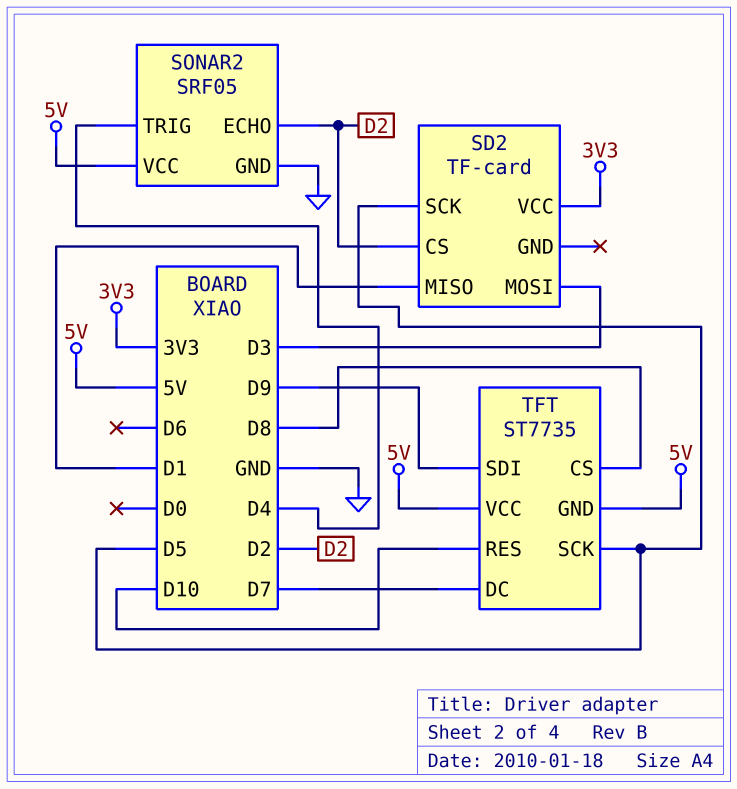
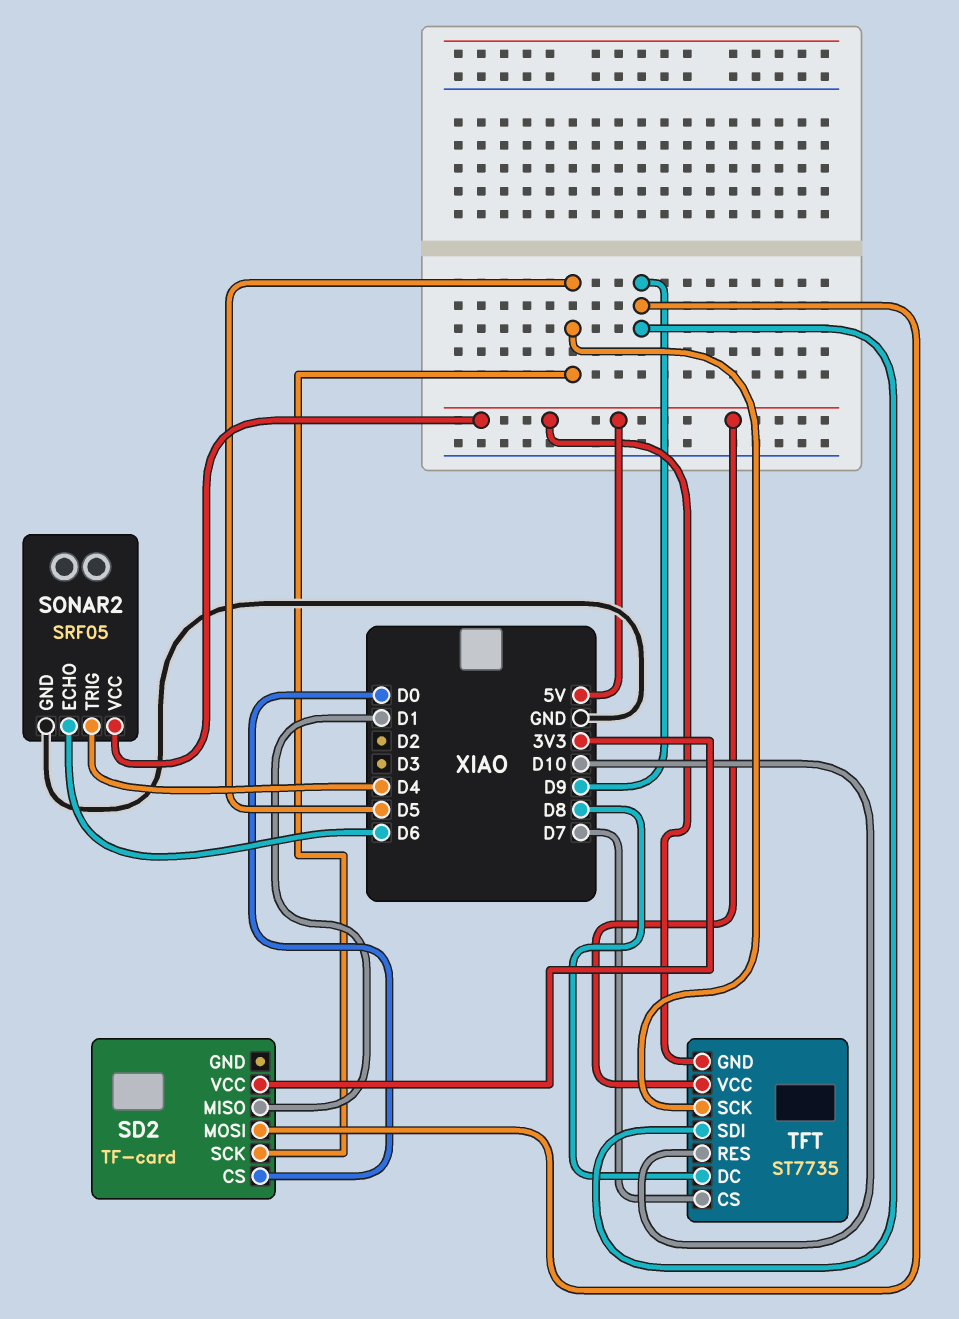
SD2 pin CS: D2 -> D0
SD2 pin MOSI: D3 -> D9
SONAR2 pin ECHO: D2 -> D6
TFT pin CS: D8 -> D7
TFT pin DC: D7 -> D8

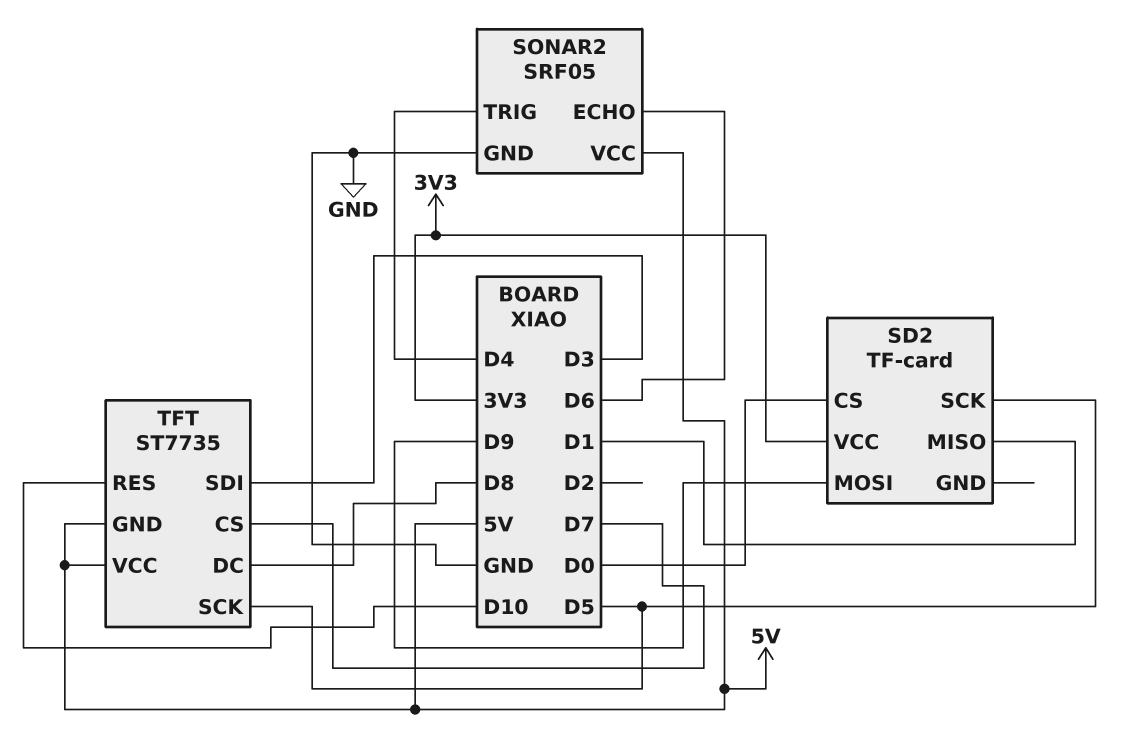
TFT pin SDI: D9 -> D3

